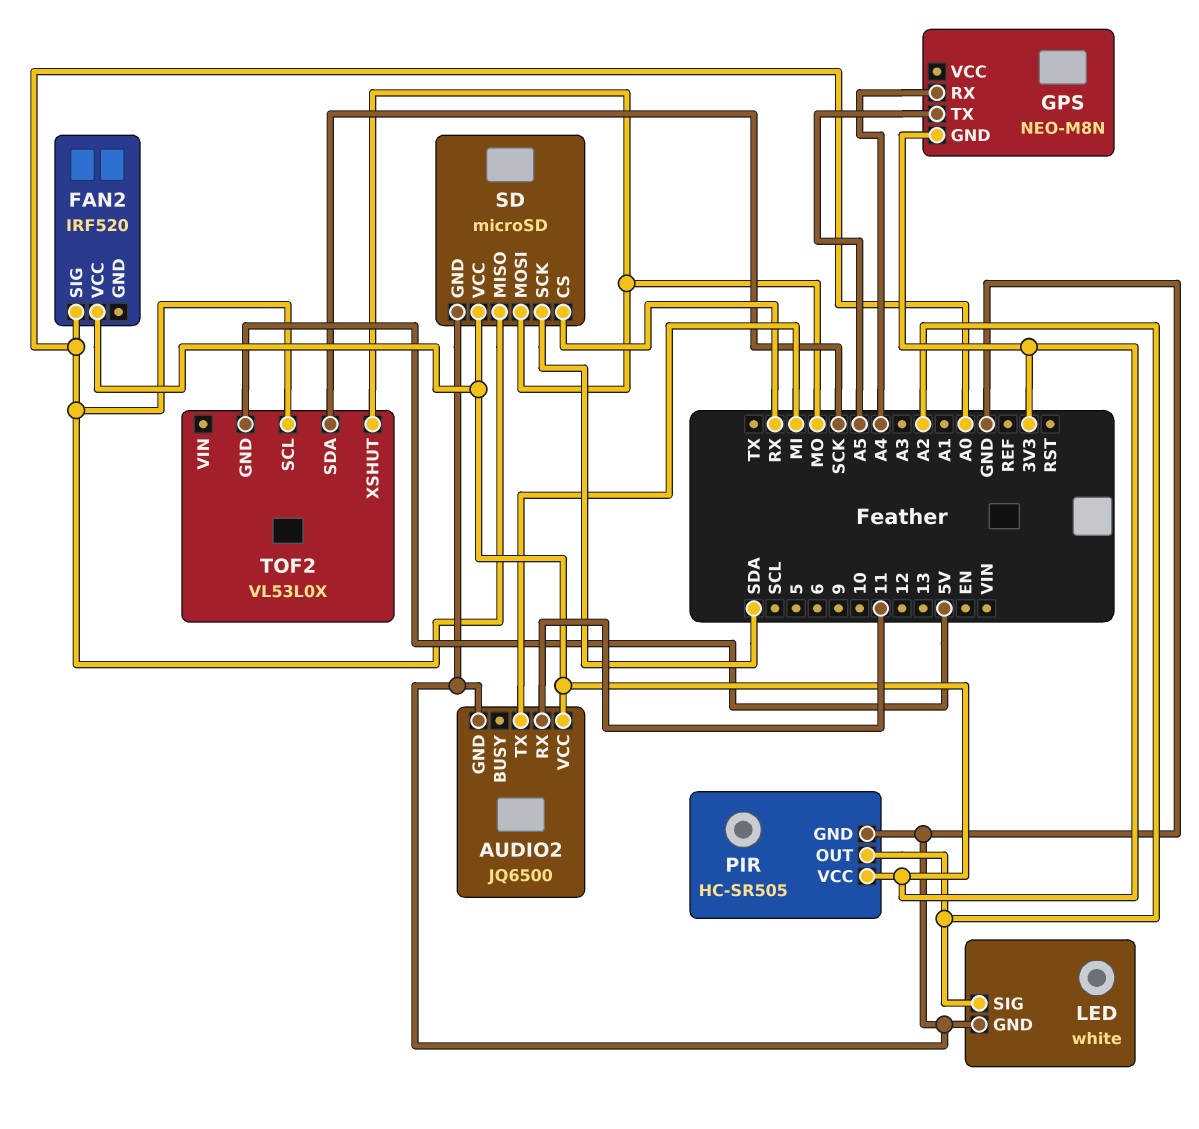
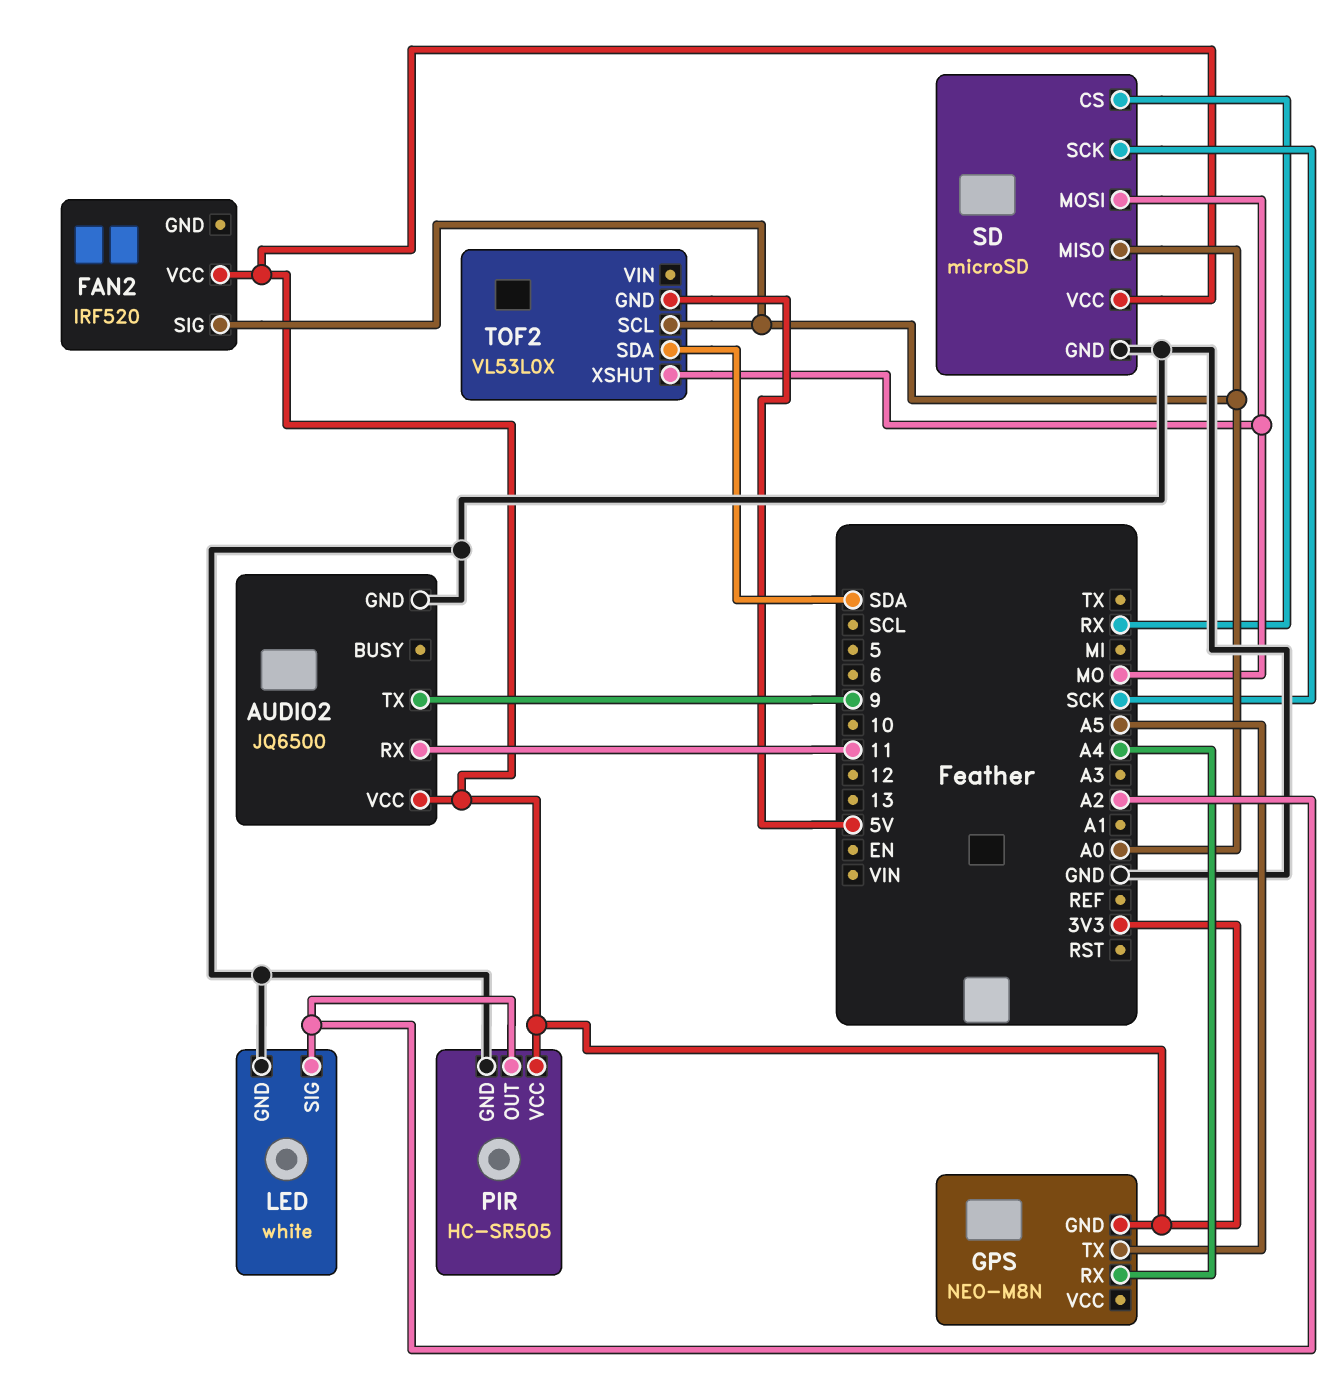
AUDIO2 pin TX: MI -> 9
SD pin SCK: SDA -> SCK
TOF2 pin SDA: SCK -> SDA

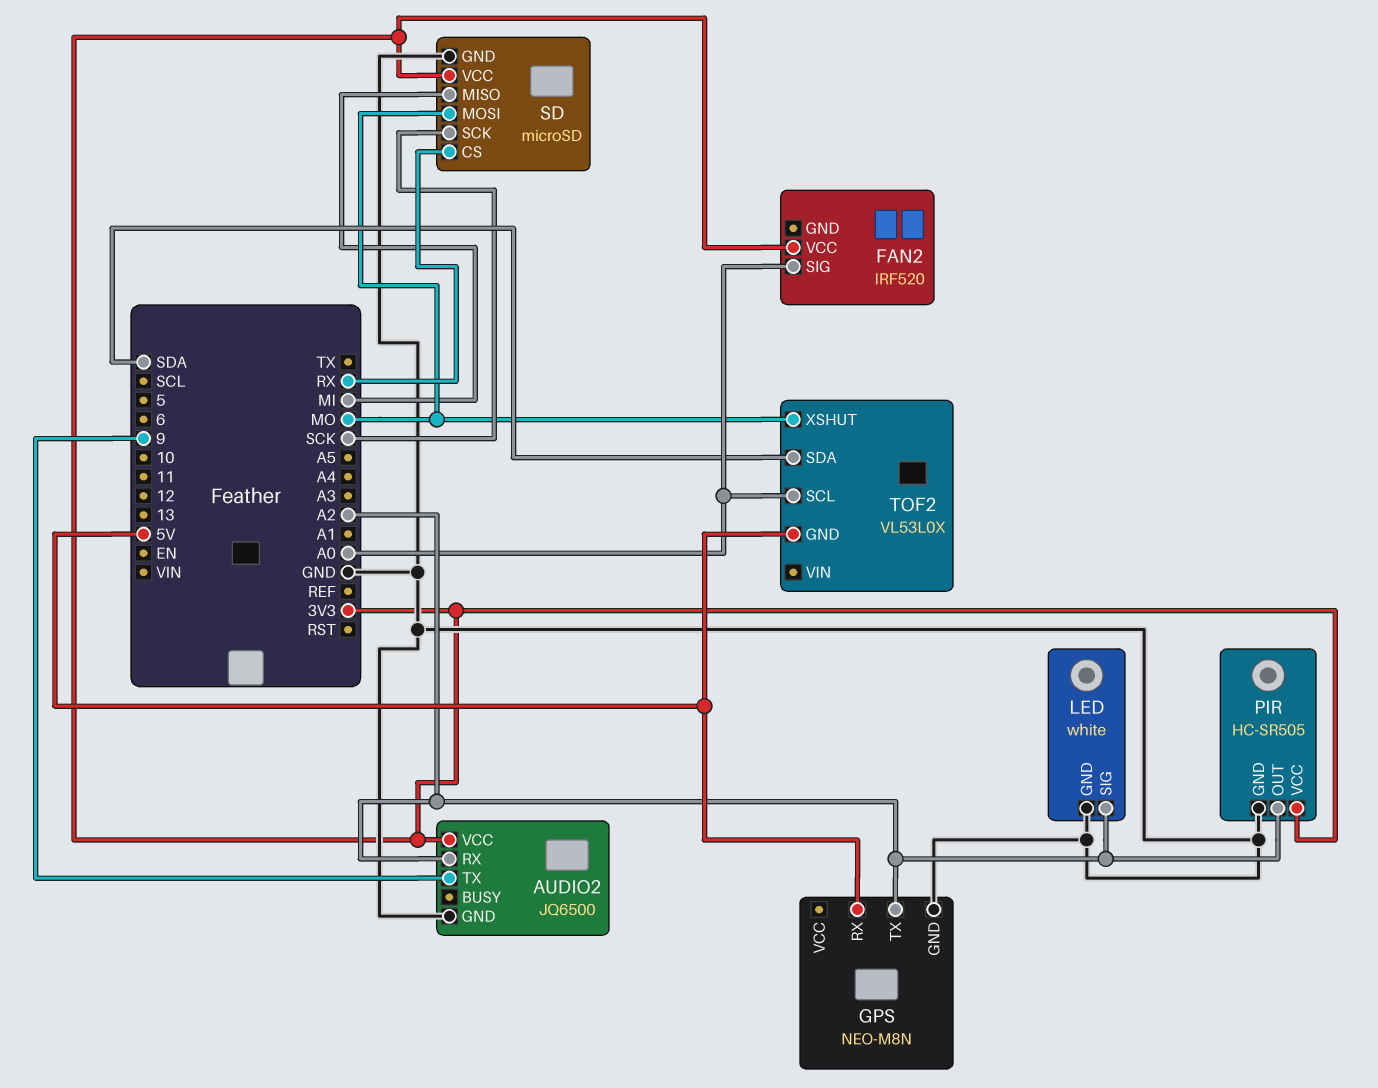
AUDIO2 pin RX: 11 -> A2
GPS pin GND: 3V3 -> GND
GPS pin RX: A4 -> 5V
GPS pin TX: A5 -> A2
SD pin MISO: A0 -> MI

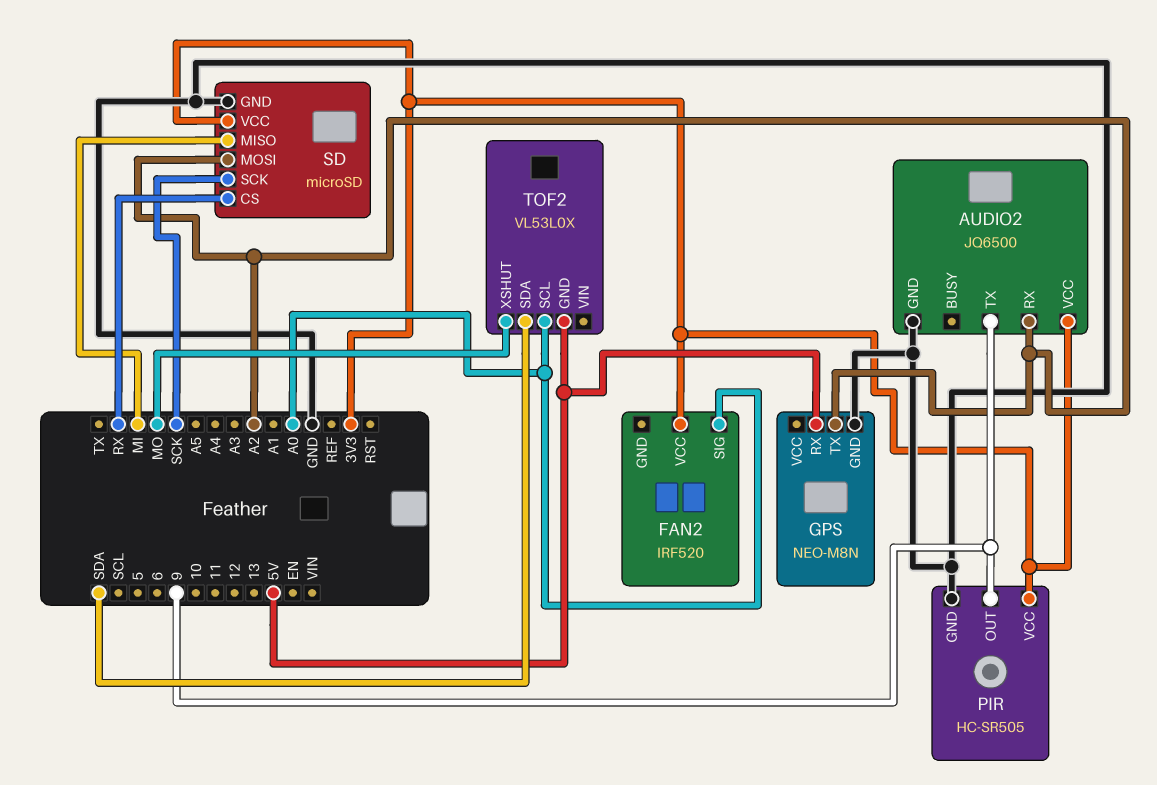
LED: white -> none
LED pin GND: GND -> none
LED pin SIG: A2 -> none
PIR pin OUT: A2 -> 9
SD pin MOSI: MO -> A2

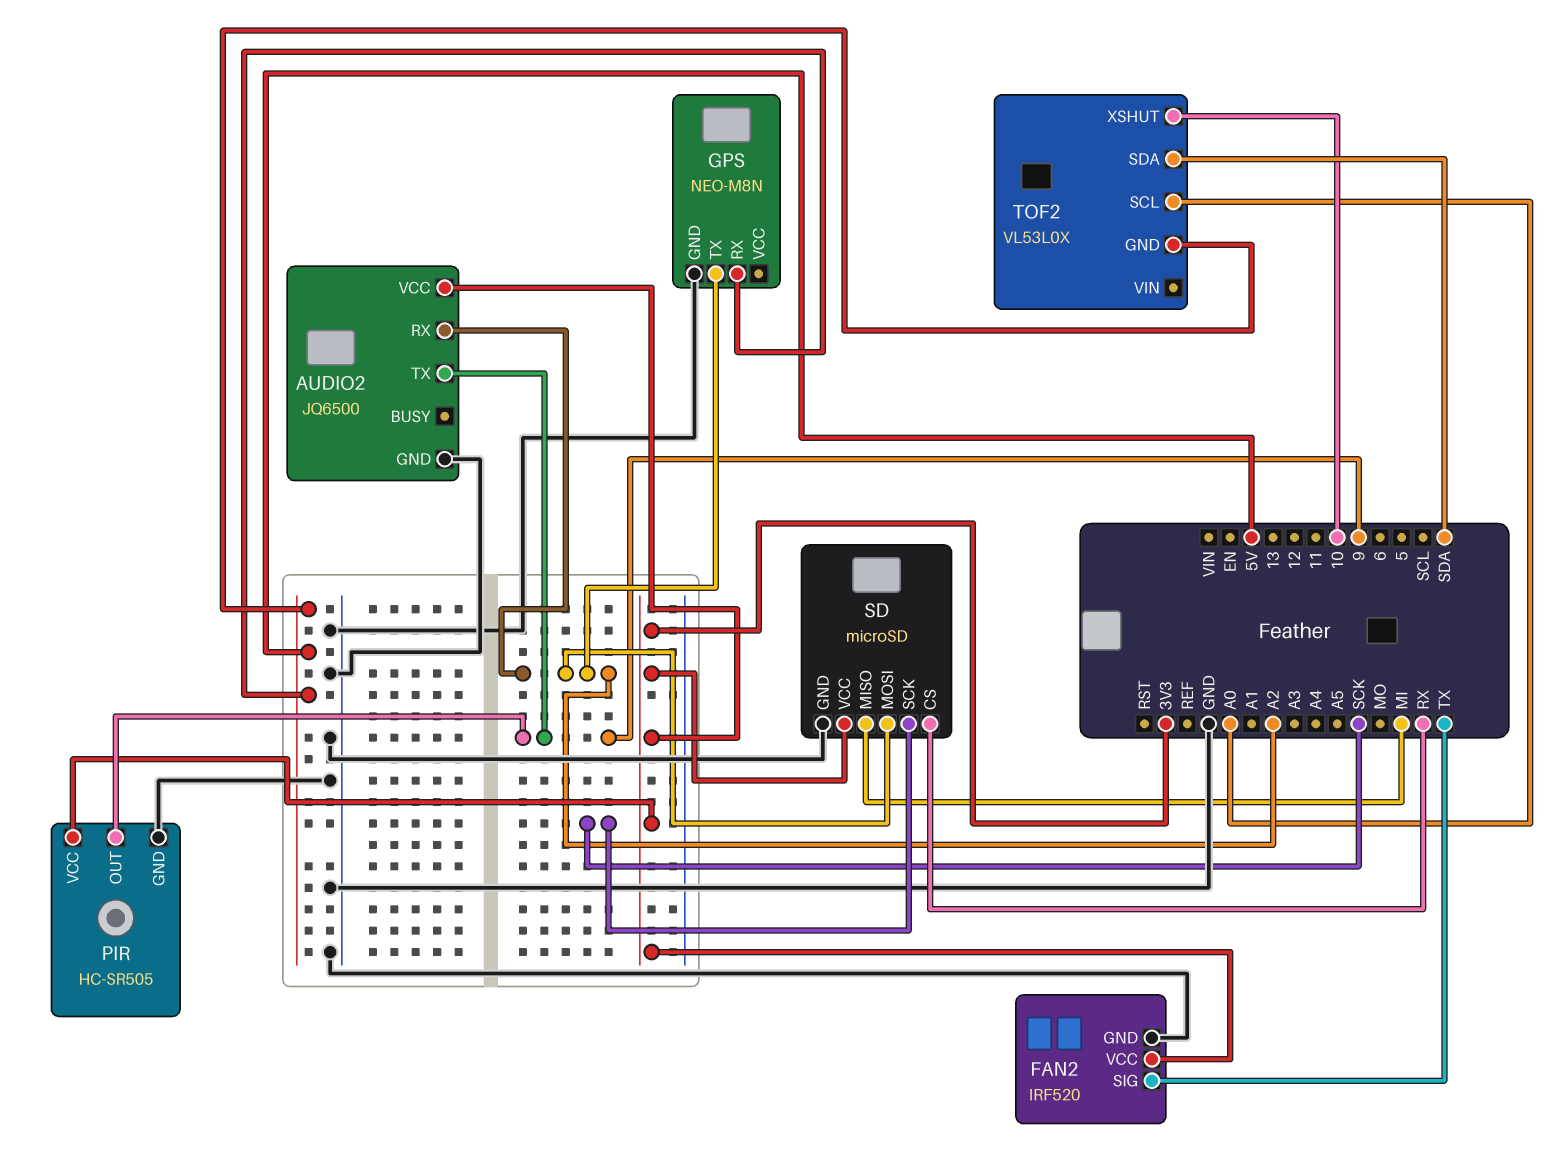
FAN2 pin GND: none -> GND
FAN2 pin SIG: A0 -> TX
TOF2 pin XSHUT: MO -> 10

